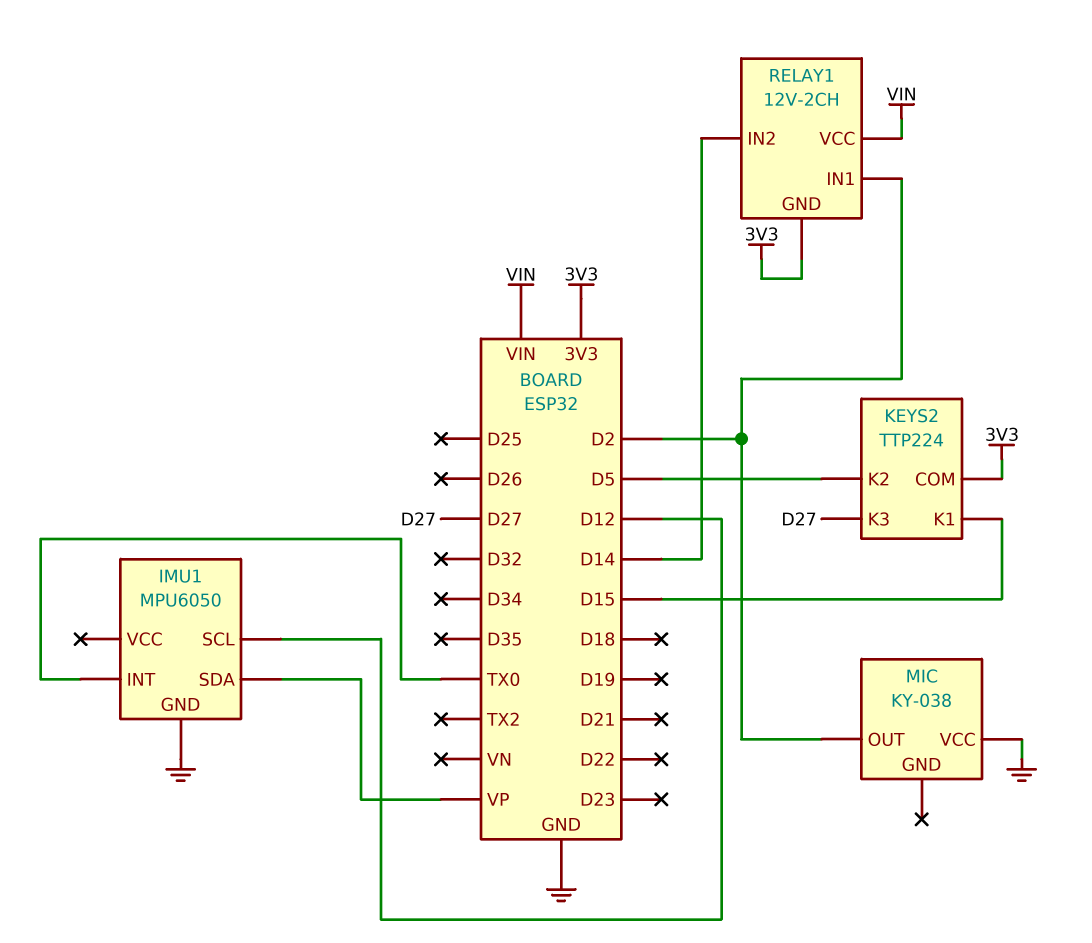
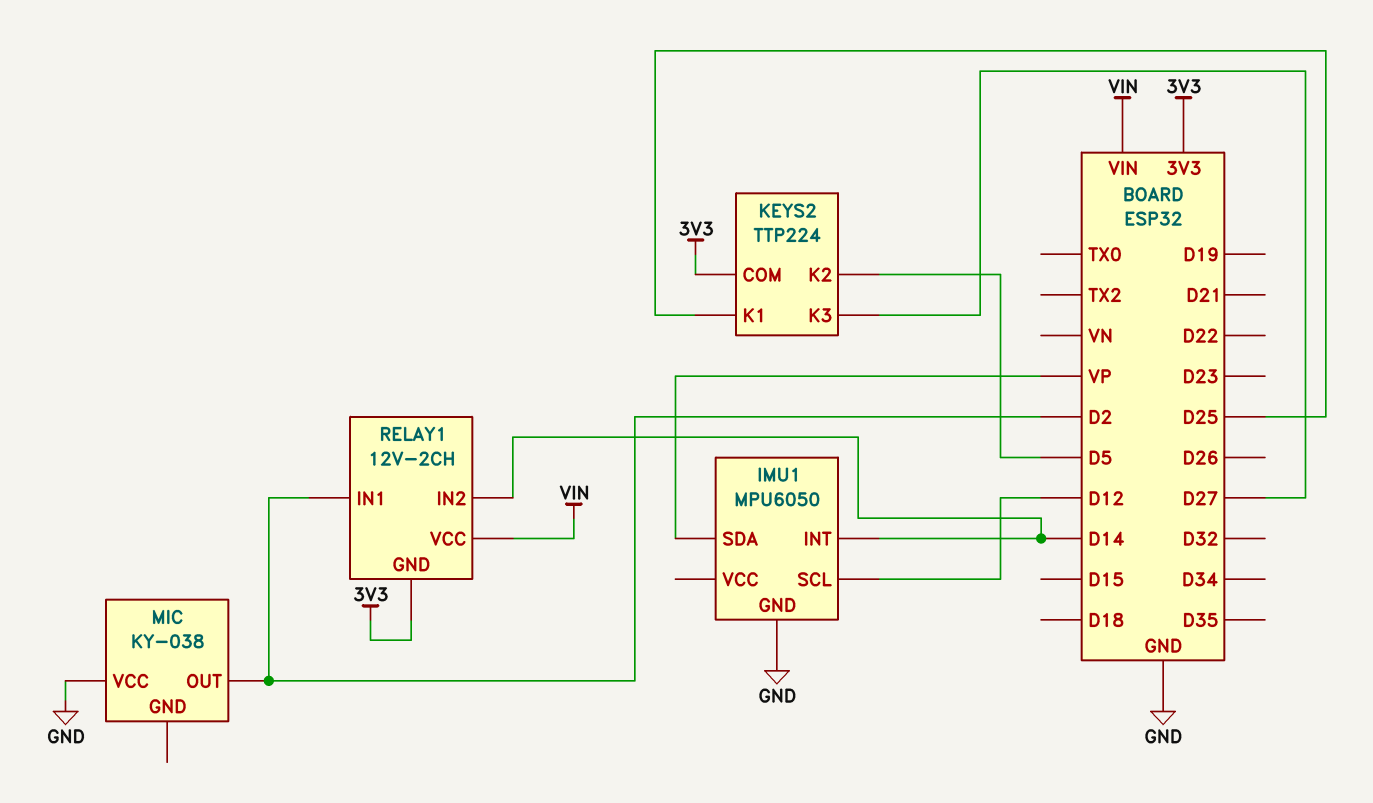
IMU1 pin INT: TX0 -> D14
KEYS2 pin K1: D15 -> D25

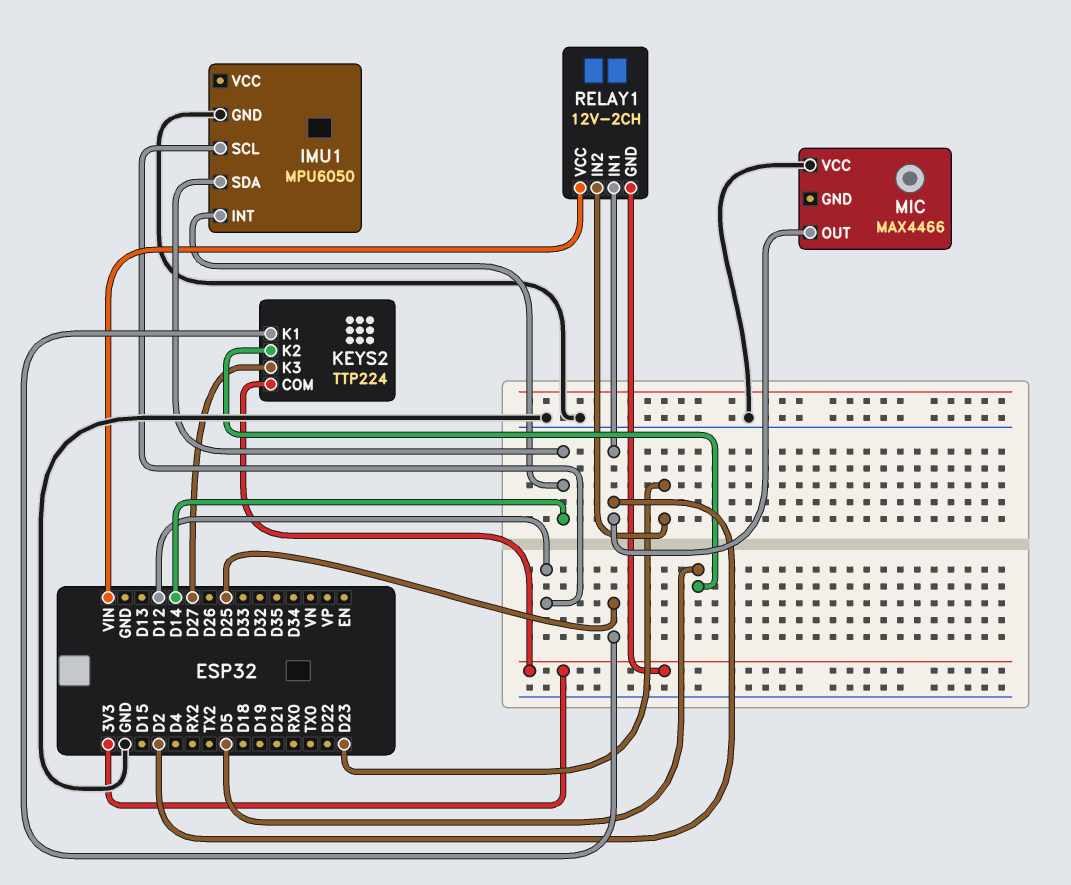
IMU1 pin SDA: VP -> D14
MIC: KY-038 -> MAX4466
RELAY1 pin IN2: D14 -> D23

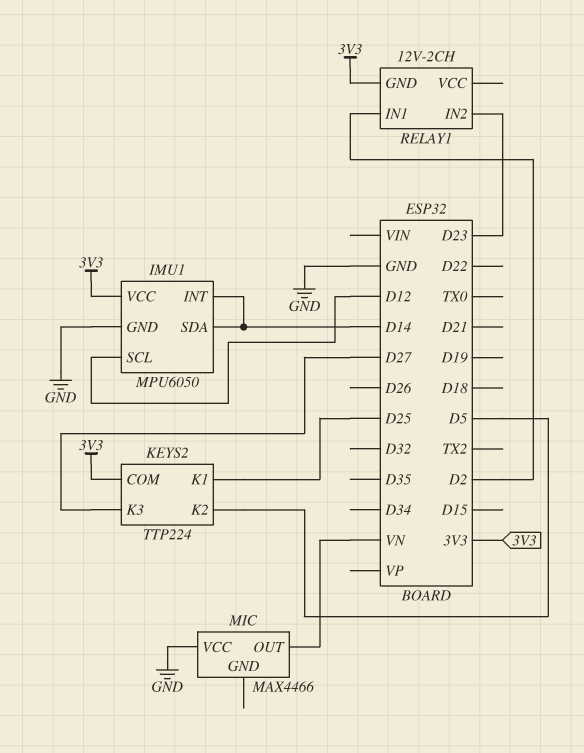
IMU1 pin VCC: none -> 3V3
MIC pin OUT: D2 -> VN
RELAY1 pin VCC: VIN -> none

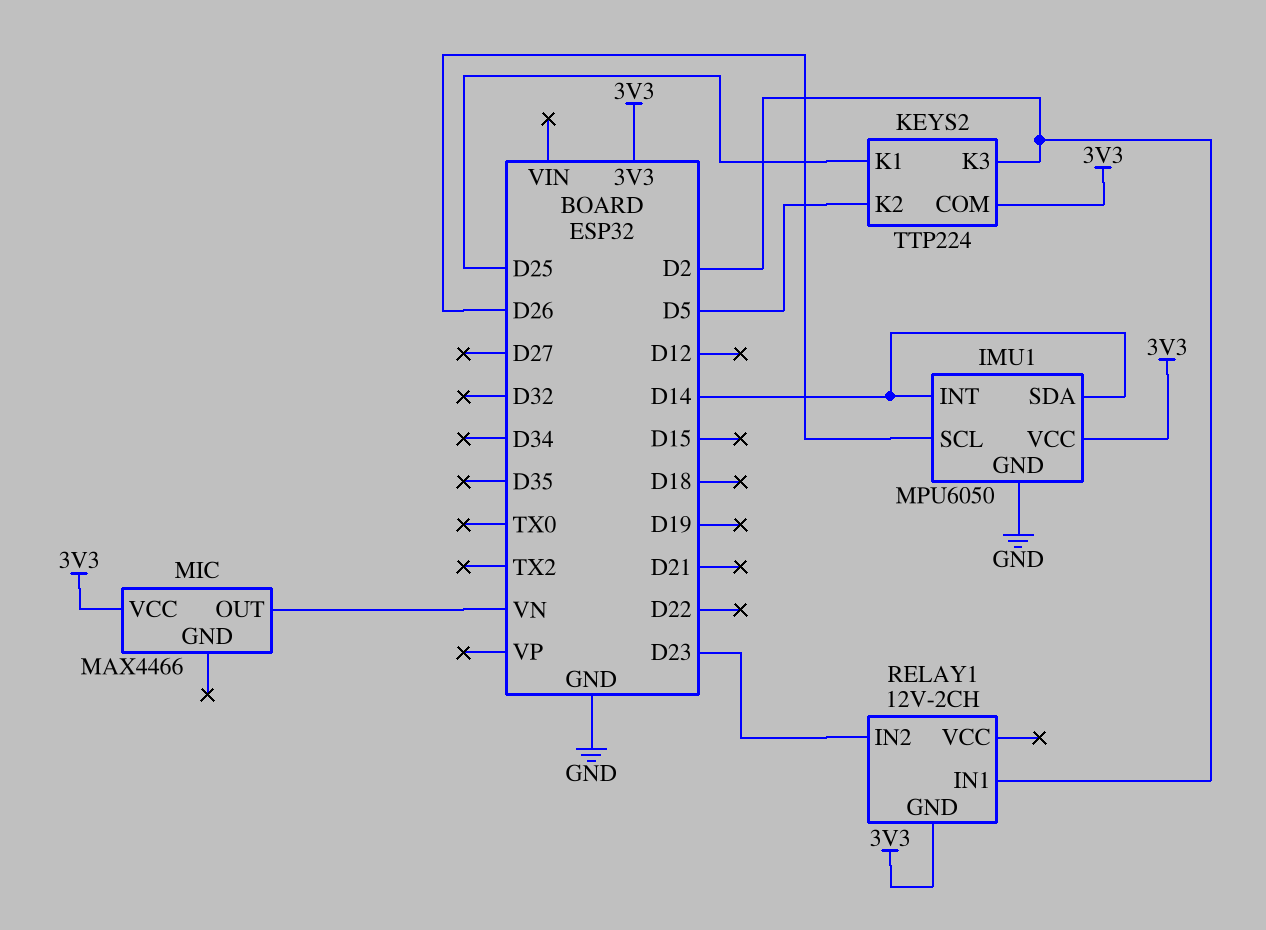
IMU1 pin SCL: D12 -> D26
KEYS2 pin K3: D27 -> D2
MIC pin VCC: GND -> 3V3

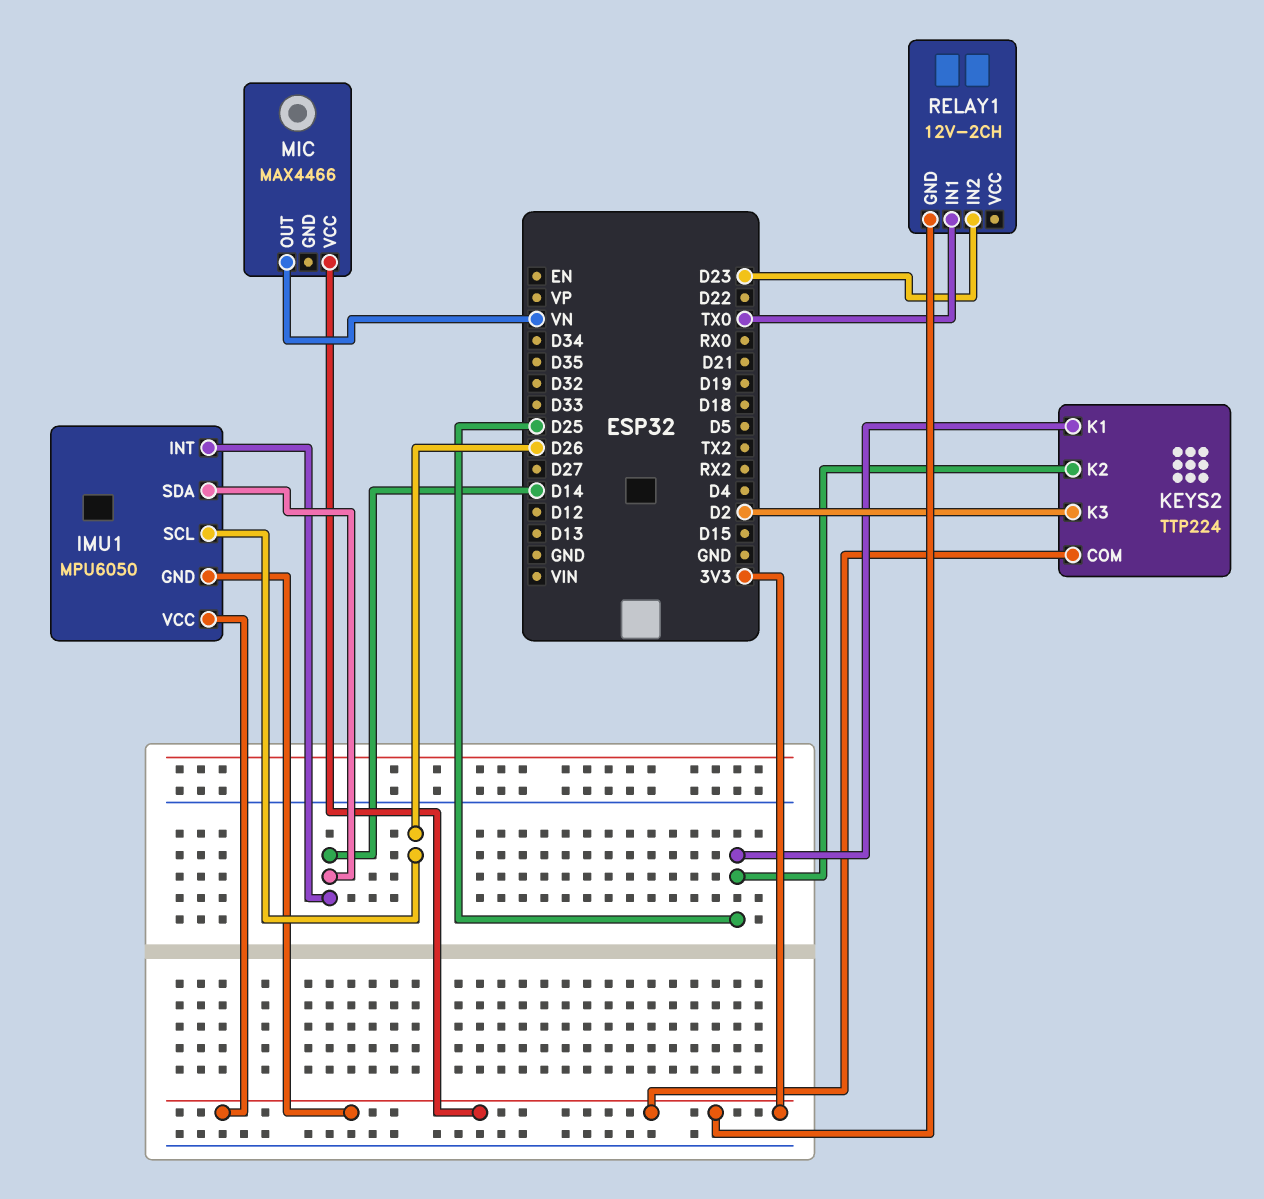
IMU1 pin GND: GND -> 3V3
KEYS2 pin K2: D5 -> D25
RELAY1 pin IN1: D2 -> TX0

